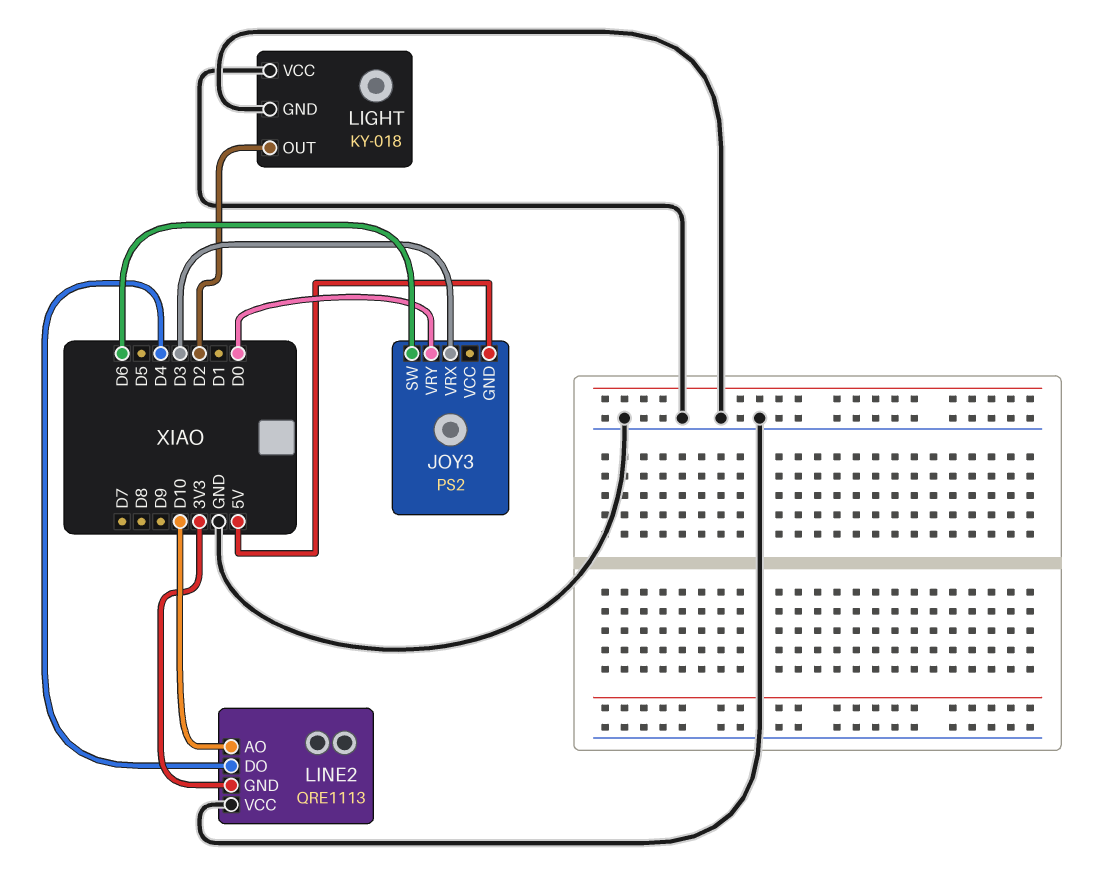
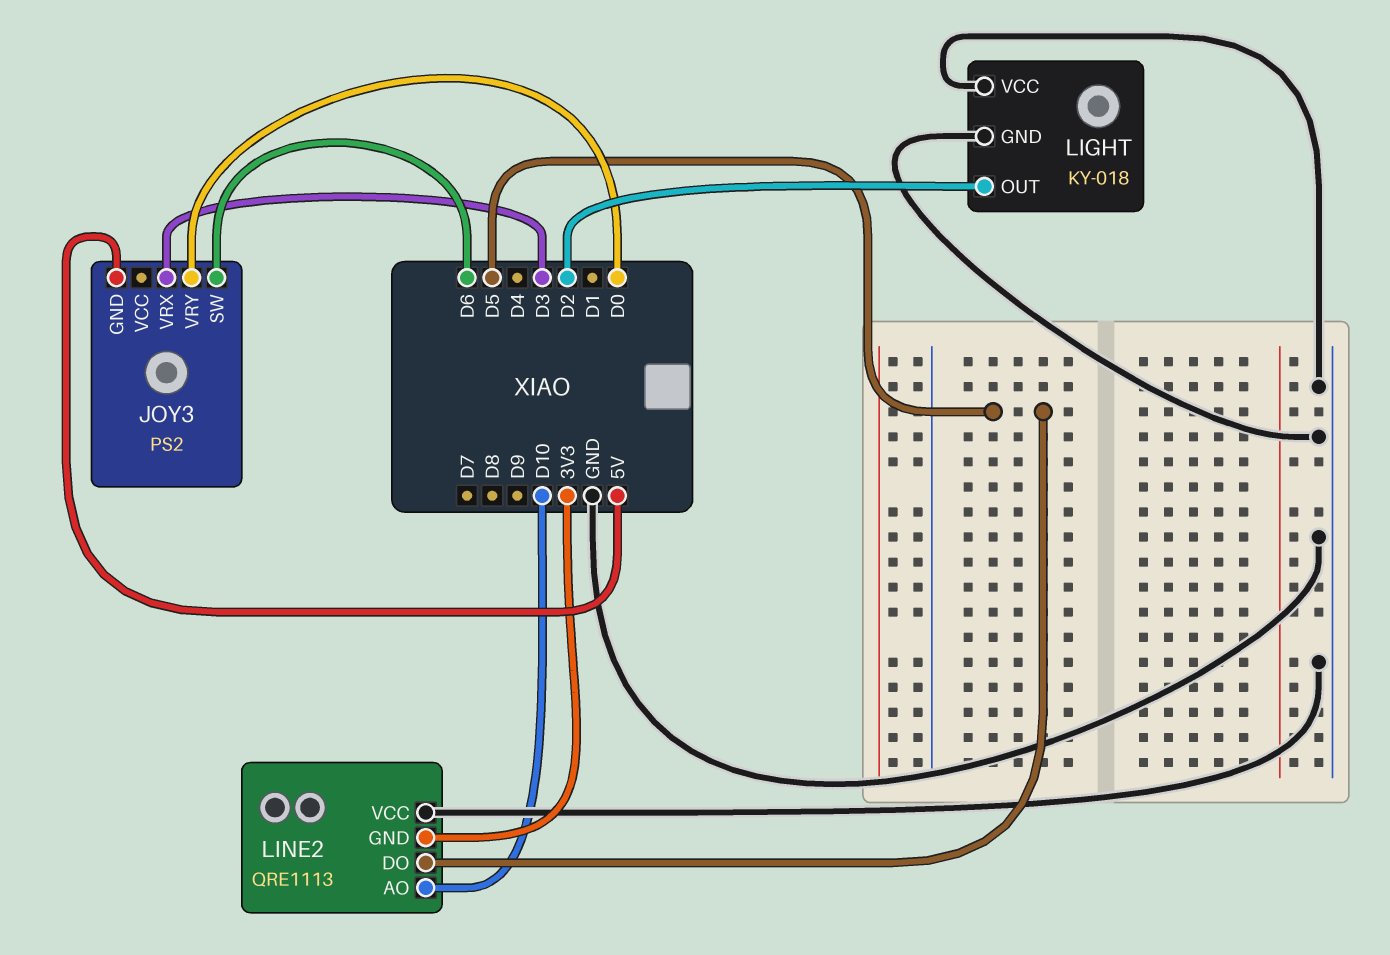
LINE2 pin DO: D4 -> D5

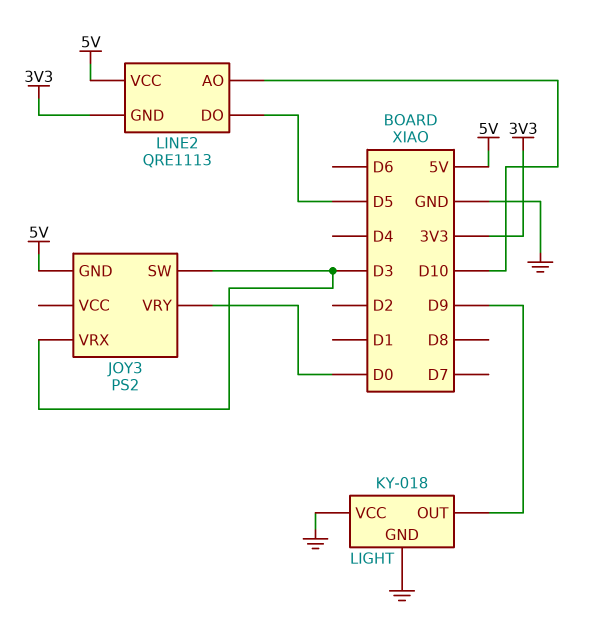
JOY3 pin SW: D6 -> D3
LIGHT pin OUT: D2 -> D9
LINE2 pin VCC: GND -> 5V

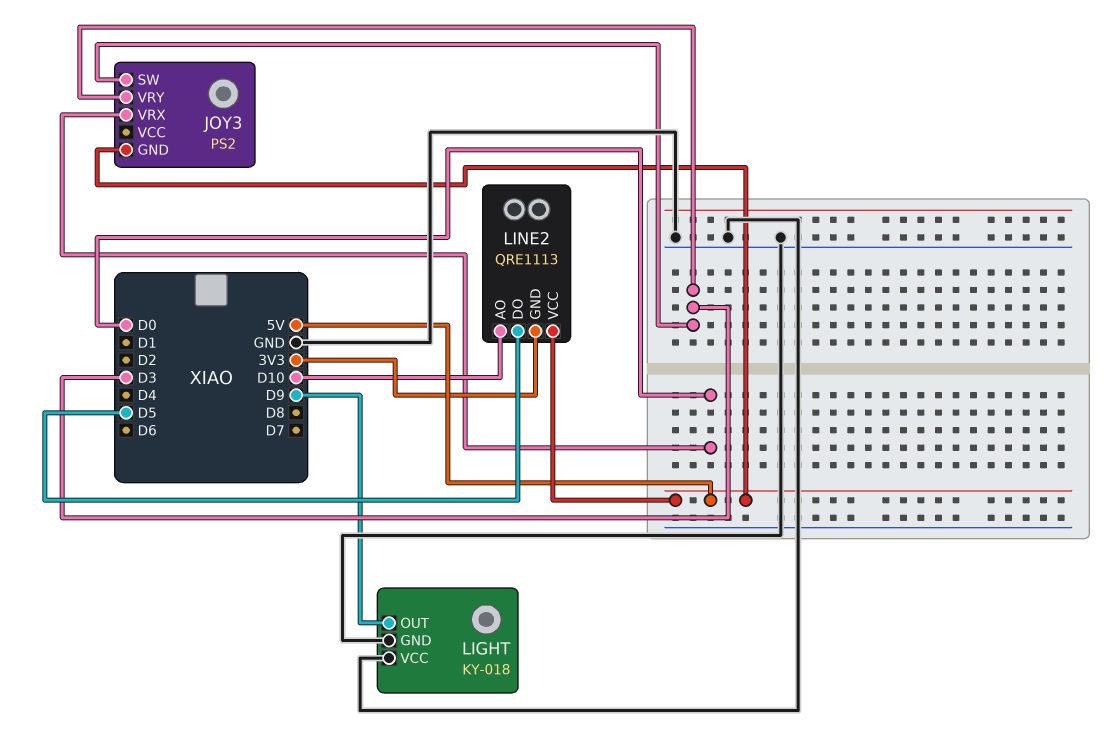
JOY3 pin VRX: D3 -> D0
JOY3 pin VRY: D0 -> D3

